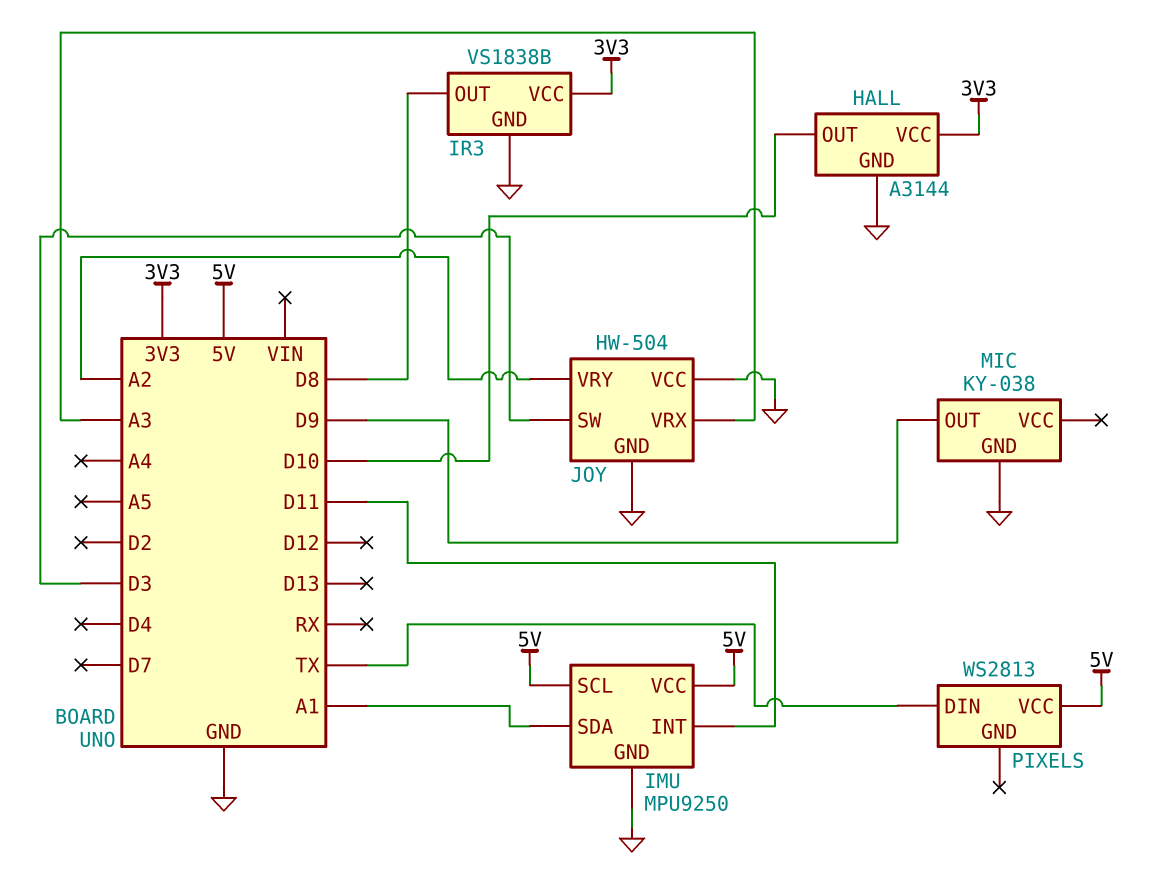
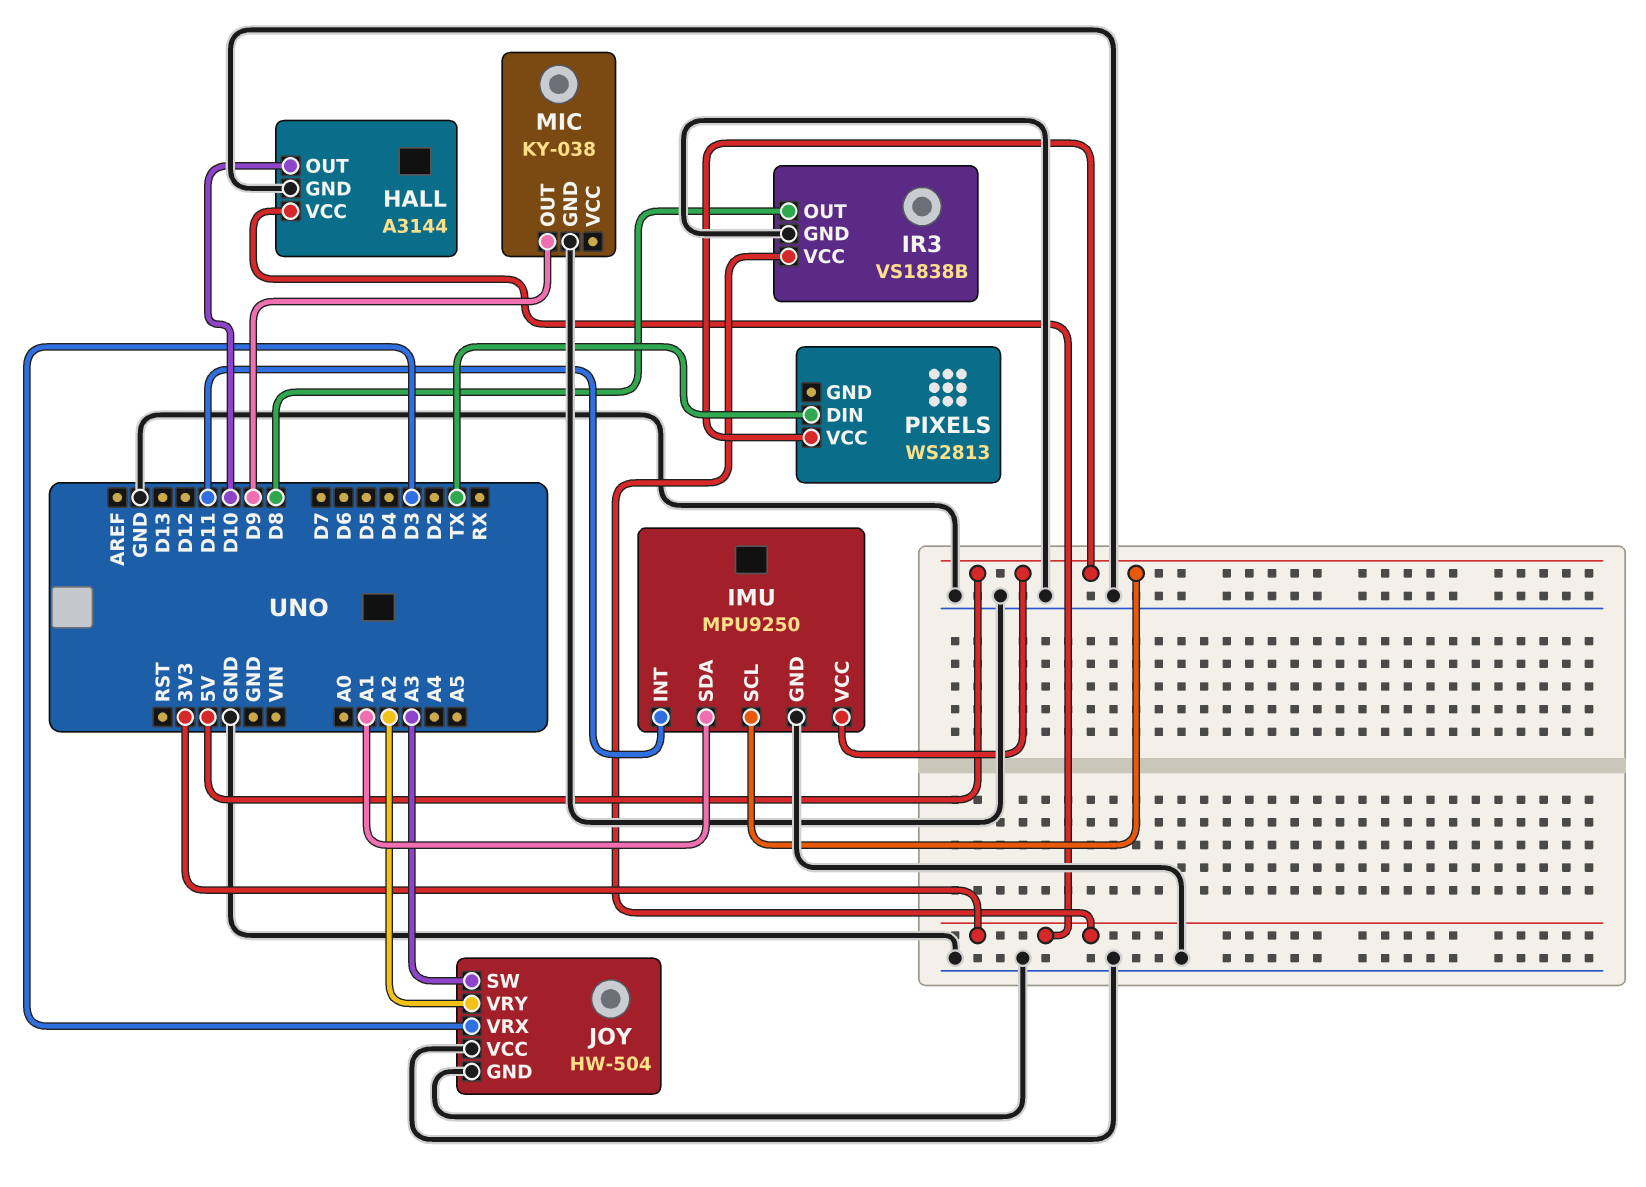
JOY pin SW: D3 -> A3
JOY pin VRX: A3 -> D3

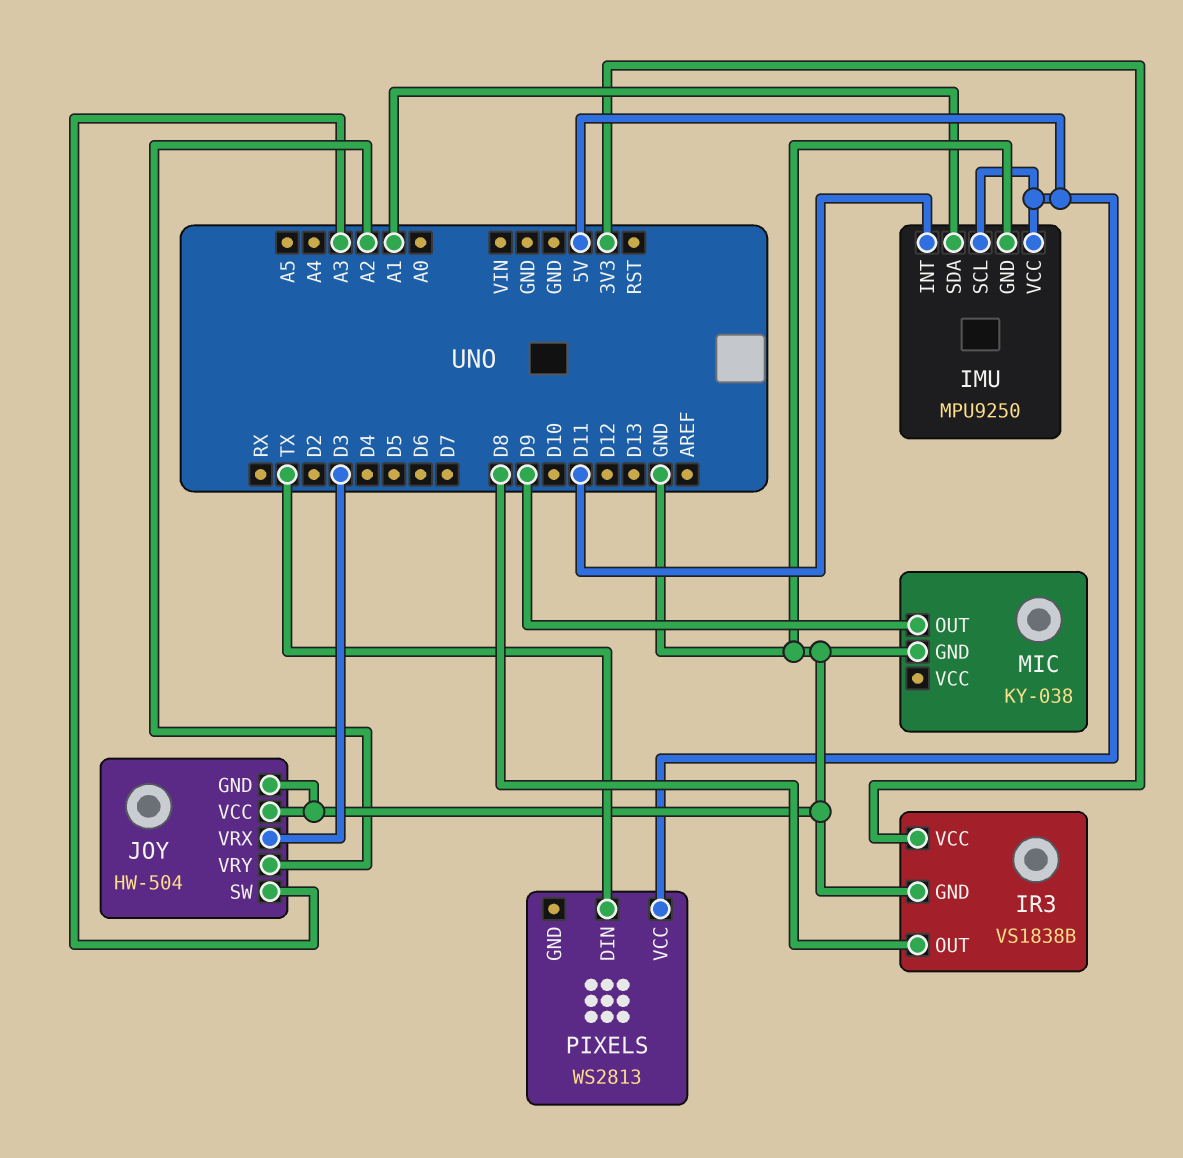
HALL: A3144 -> none
HALL pin GND: GND -> none
HALL pin OUT: D10 -> none
HALL pin VCC: 3V3 -> none

